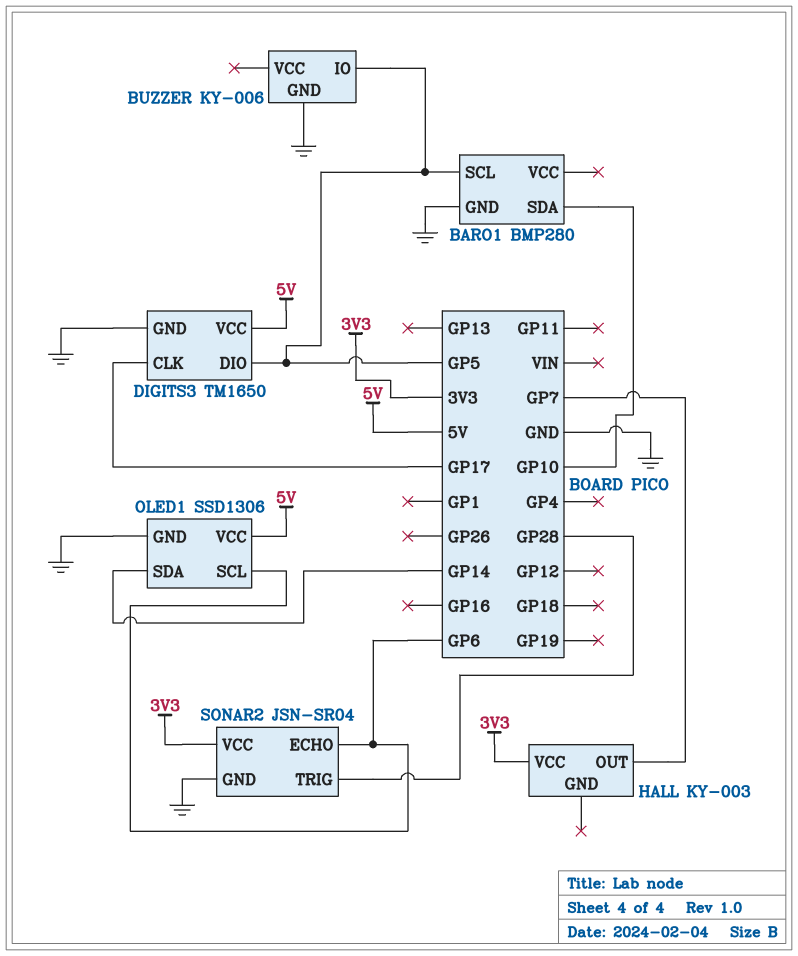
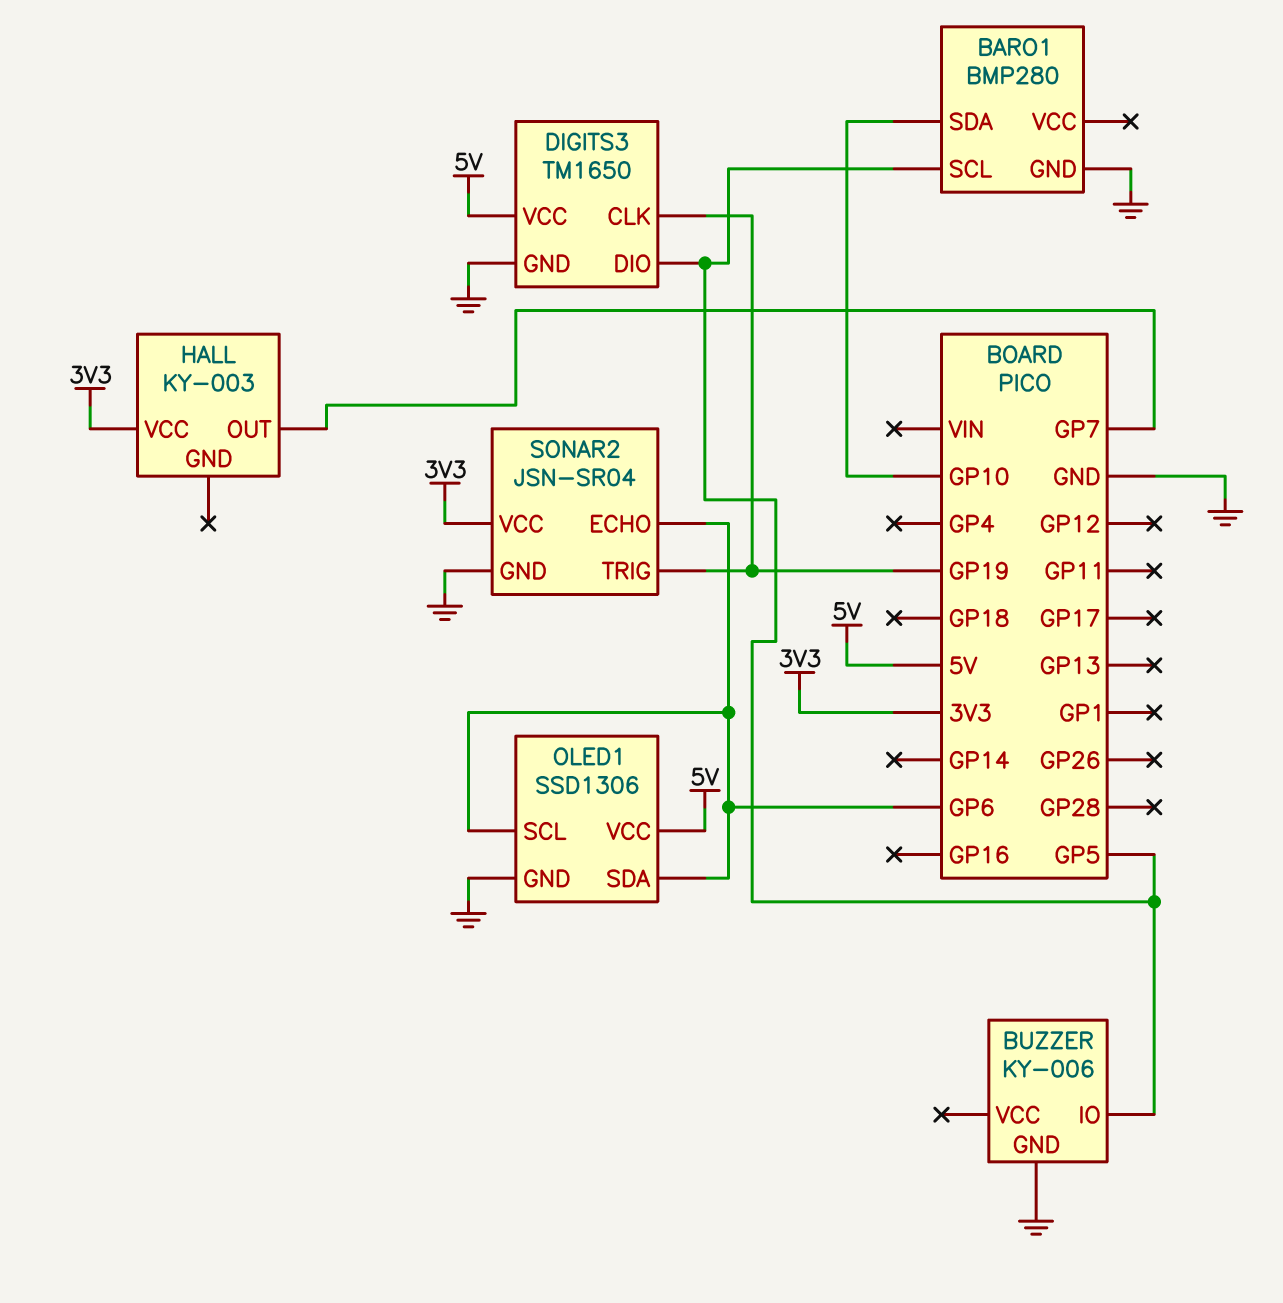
DIGITS3 pin CLK: GP17 -> GP19
OLED1 pin SDA: GP14 -> GP6
SONAR2 pin TRIG: GP28 -> GP19

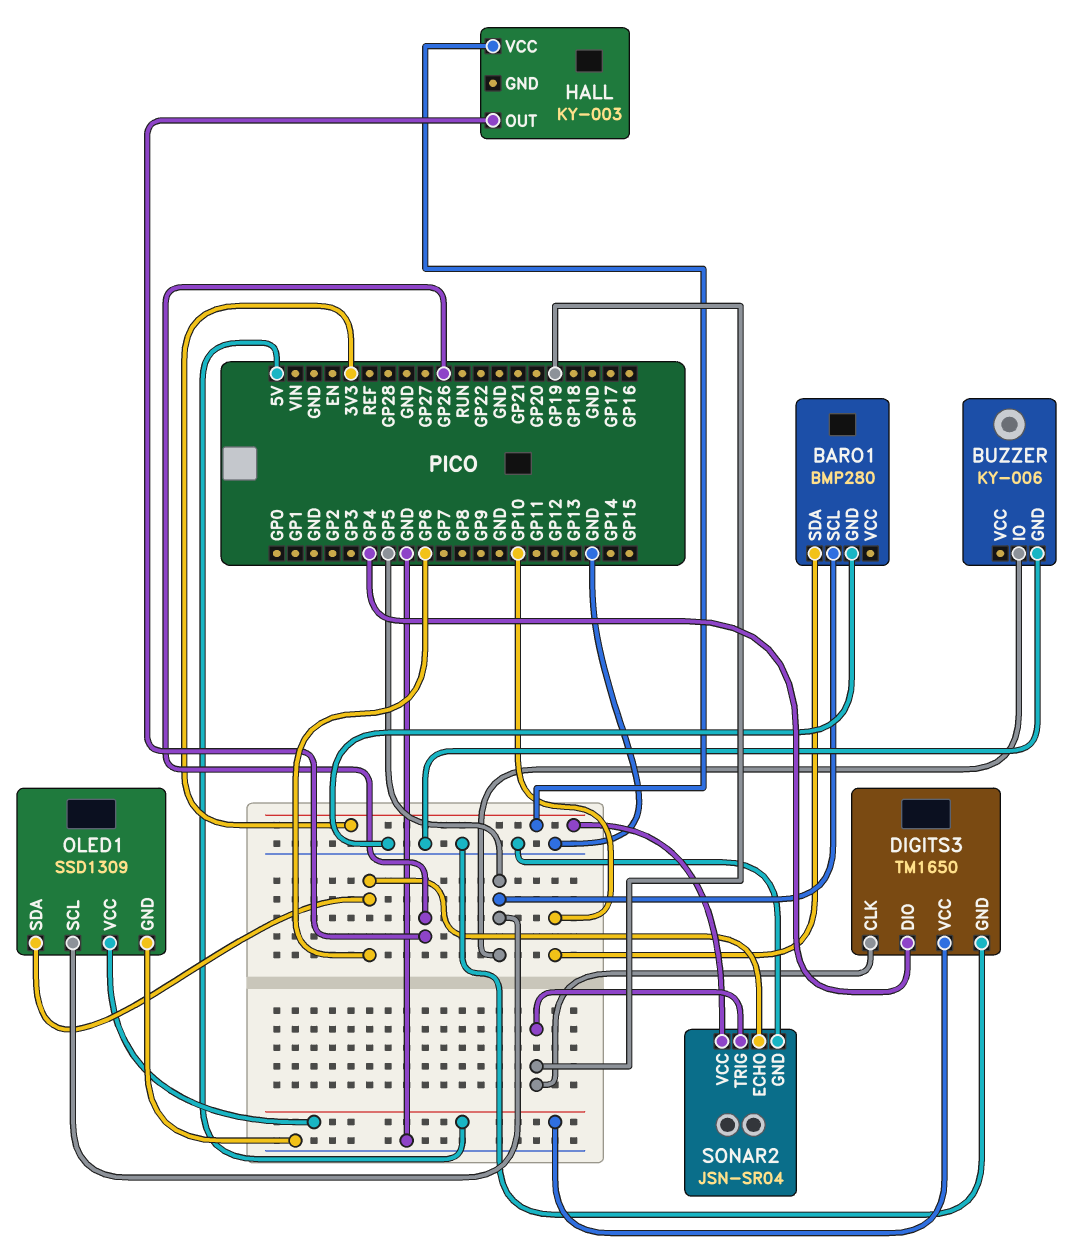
DIGITS3 pin DIO: GP5 -> GP4
HALL pin OUT: GP7 -> GP26
OLED1: SSD1306 -> SSD1309
OLED1 pin SCL: GP6 -> GP5

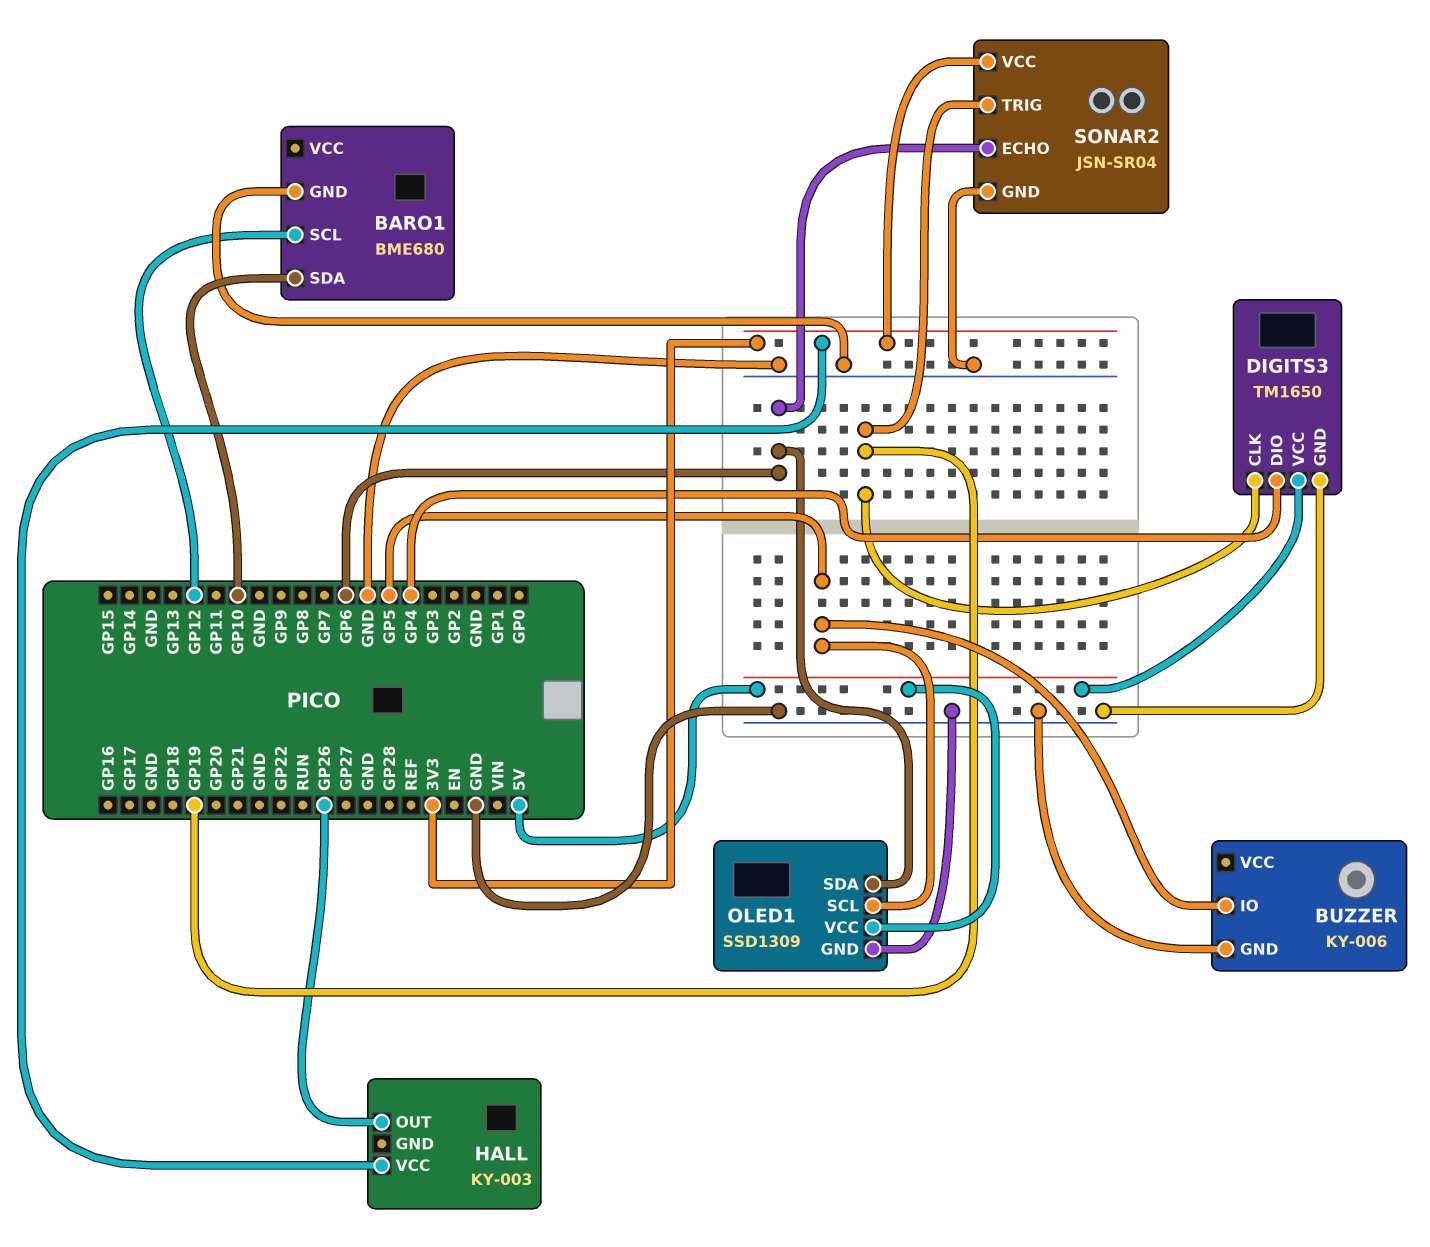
BARO1: BMP280 -> BME680
BARO1 pin SCL: GP5 -> GP12

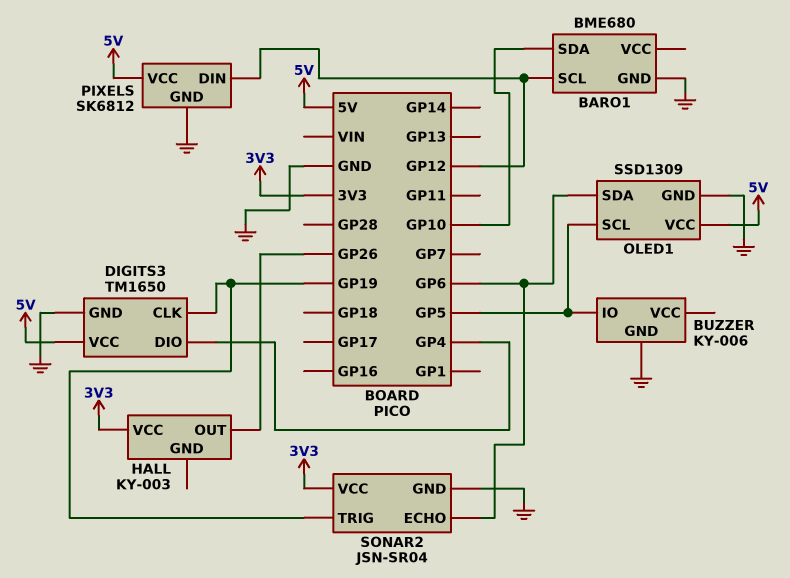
PIXELS: none -> SK6812
PIXELS pin DIN: none -> GP12
PIXELS pin GND: none -> GND
PIXELS pin VCC: none -> 5V

